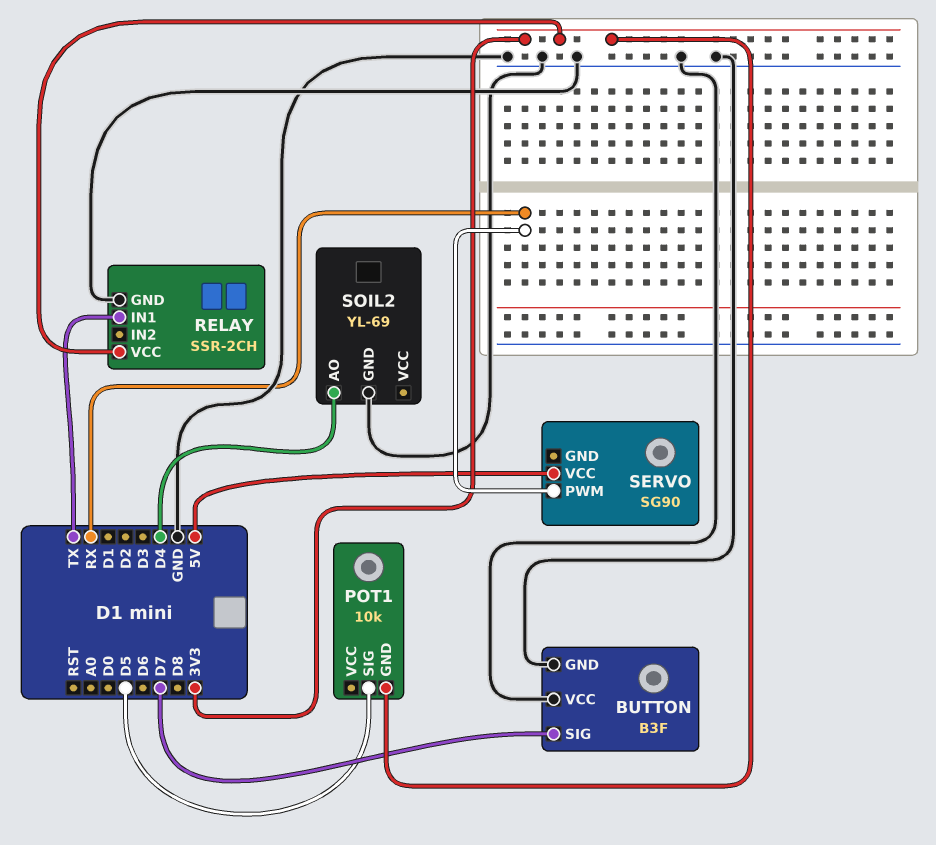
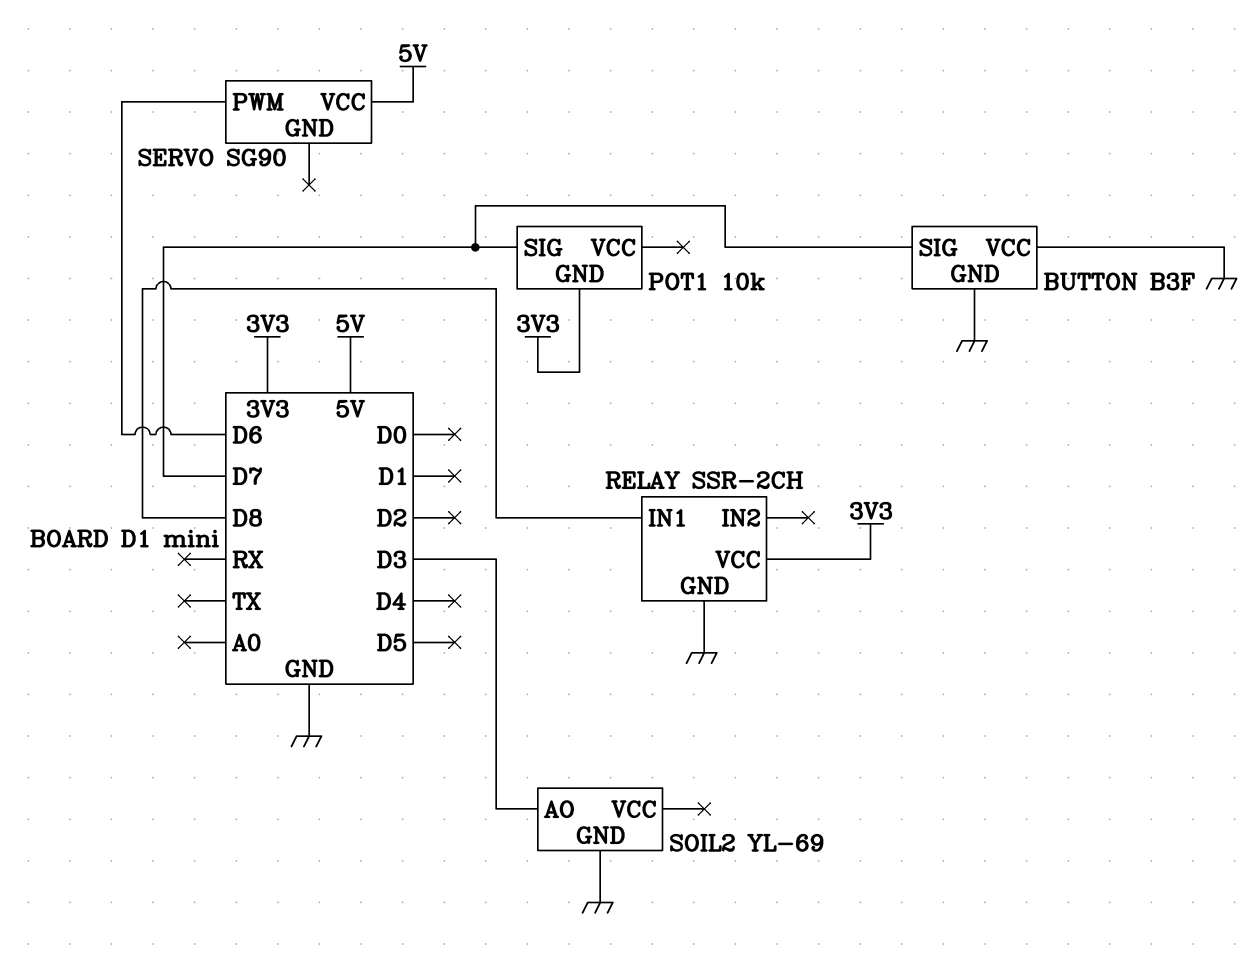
POT1 pin SIG: D5 -> D7
RELAY pin IN1: TX -> D8
SERVO pin PWM: RX -> D6
SOIL2 pin AO: D4 -> D3

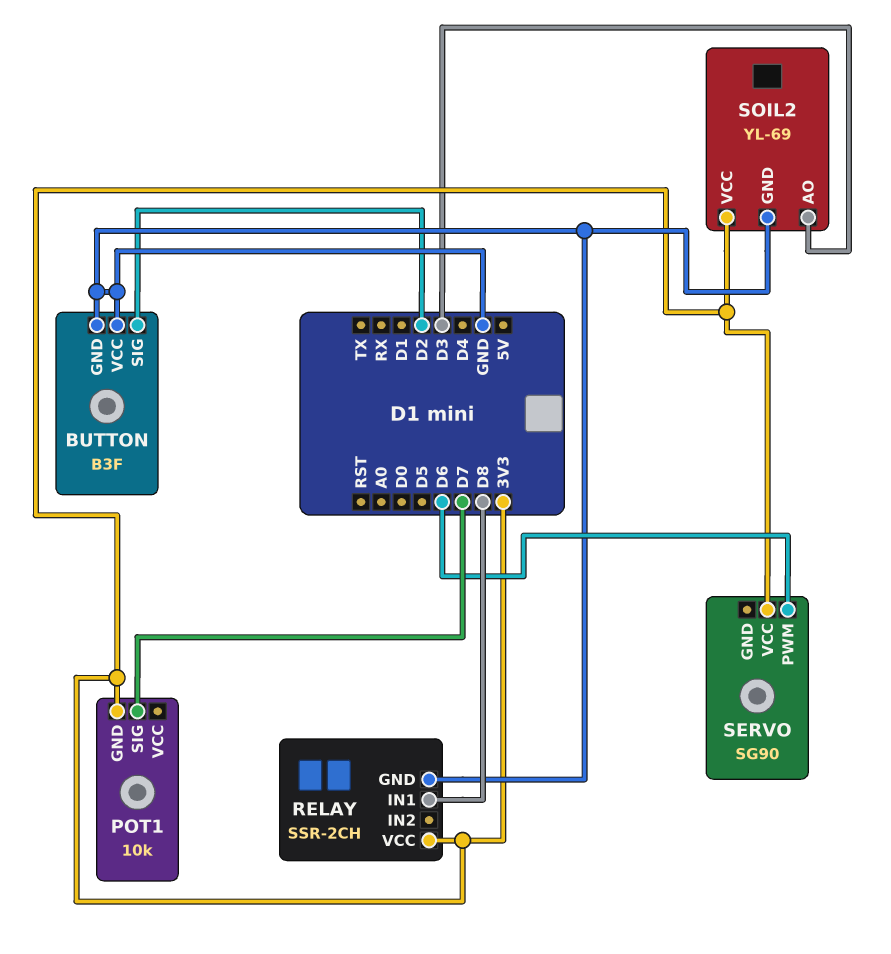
BUTTON pin SIG: D7 -> D2
SERVO pin VCC: 5V -> 3V3
SOIL2 pin VCC: none -> 3V3

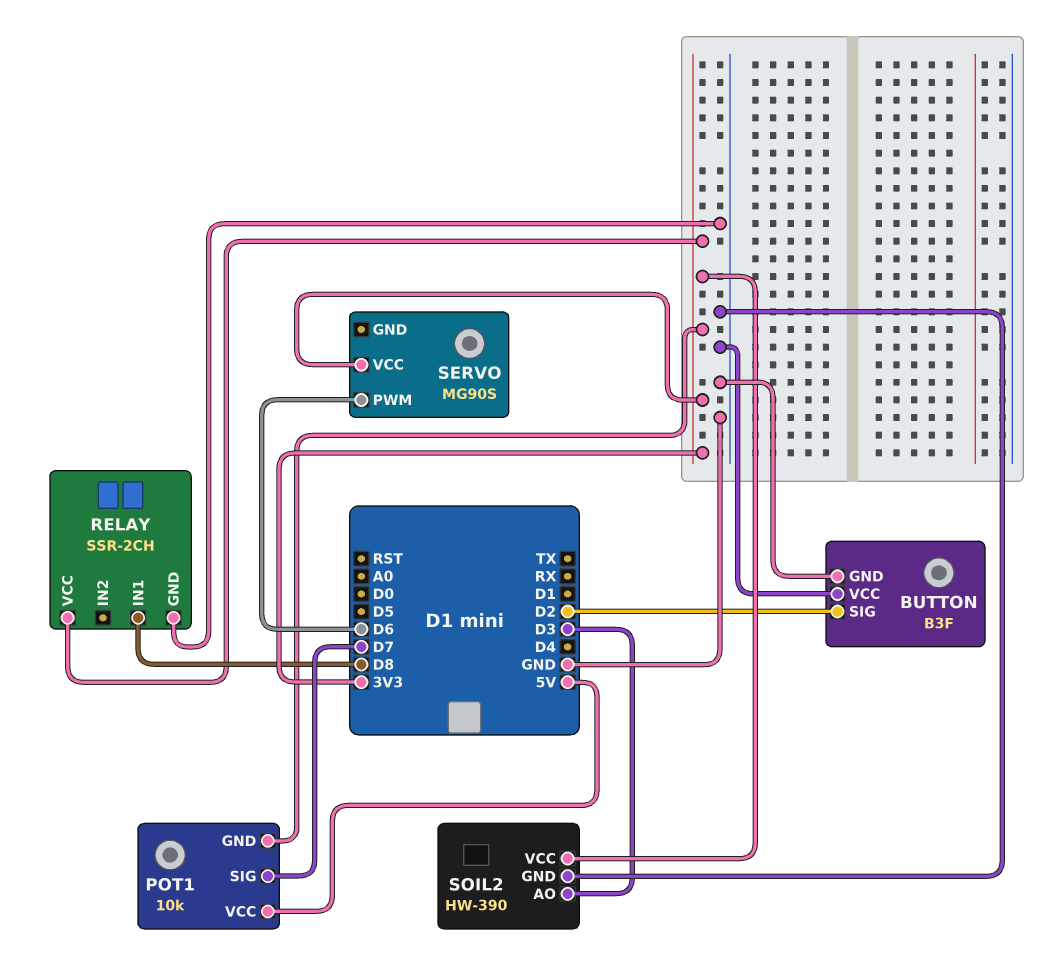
POT1 pin VCC: none -> 5V
SERVO: SG90 -> MG90S
SOIL2: YL-69 -> HW-390

